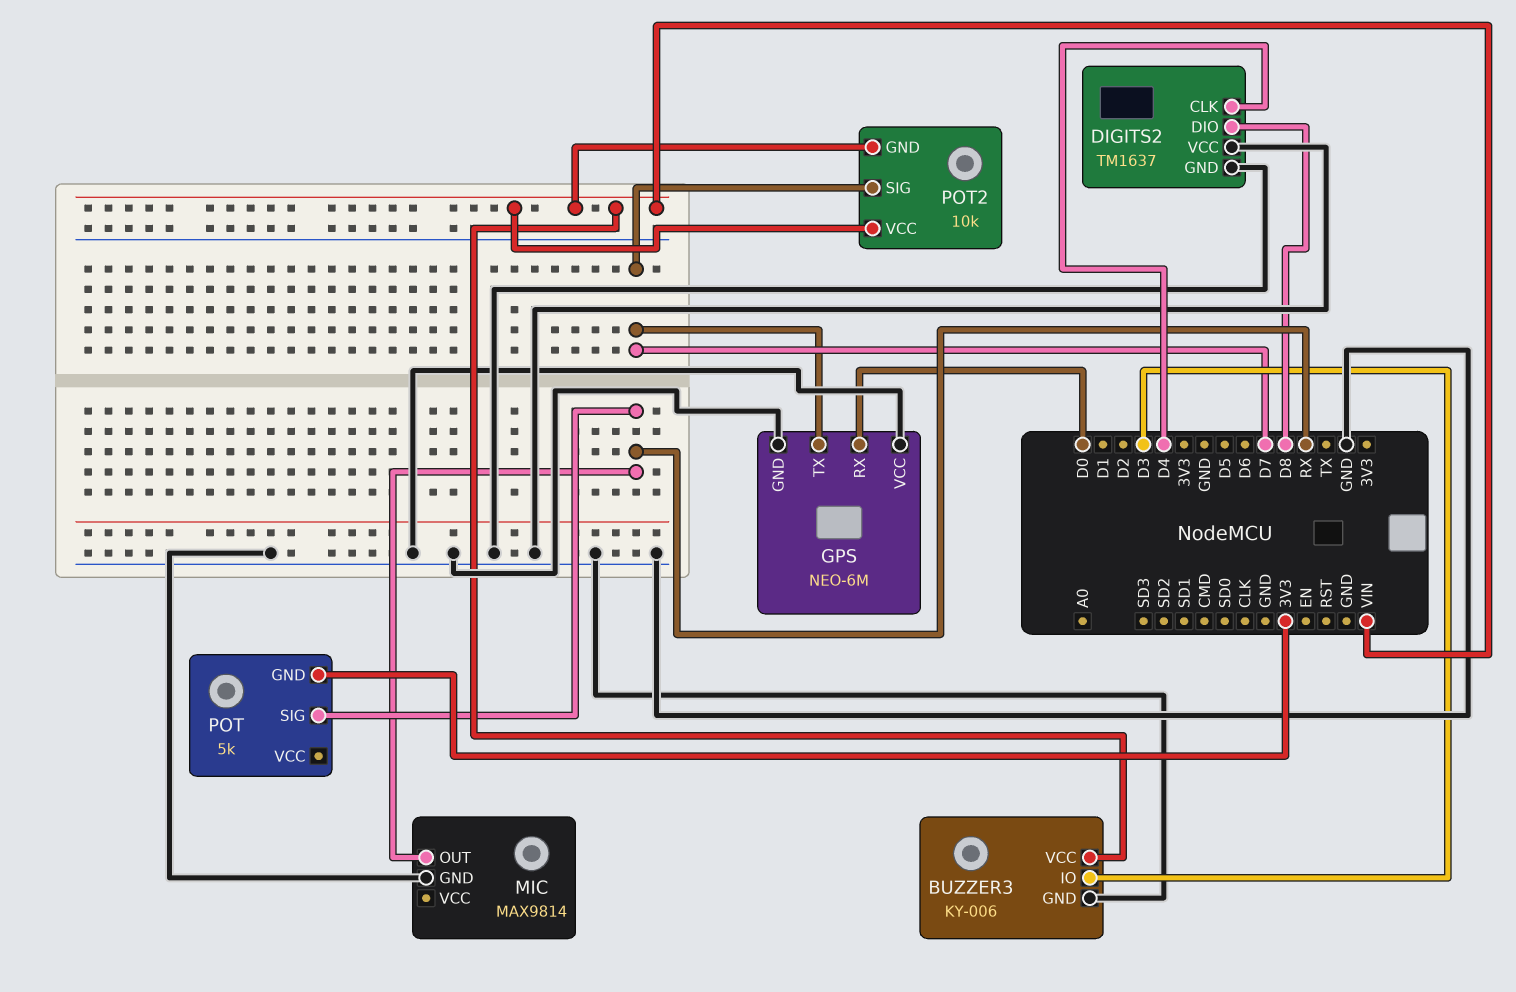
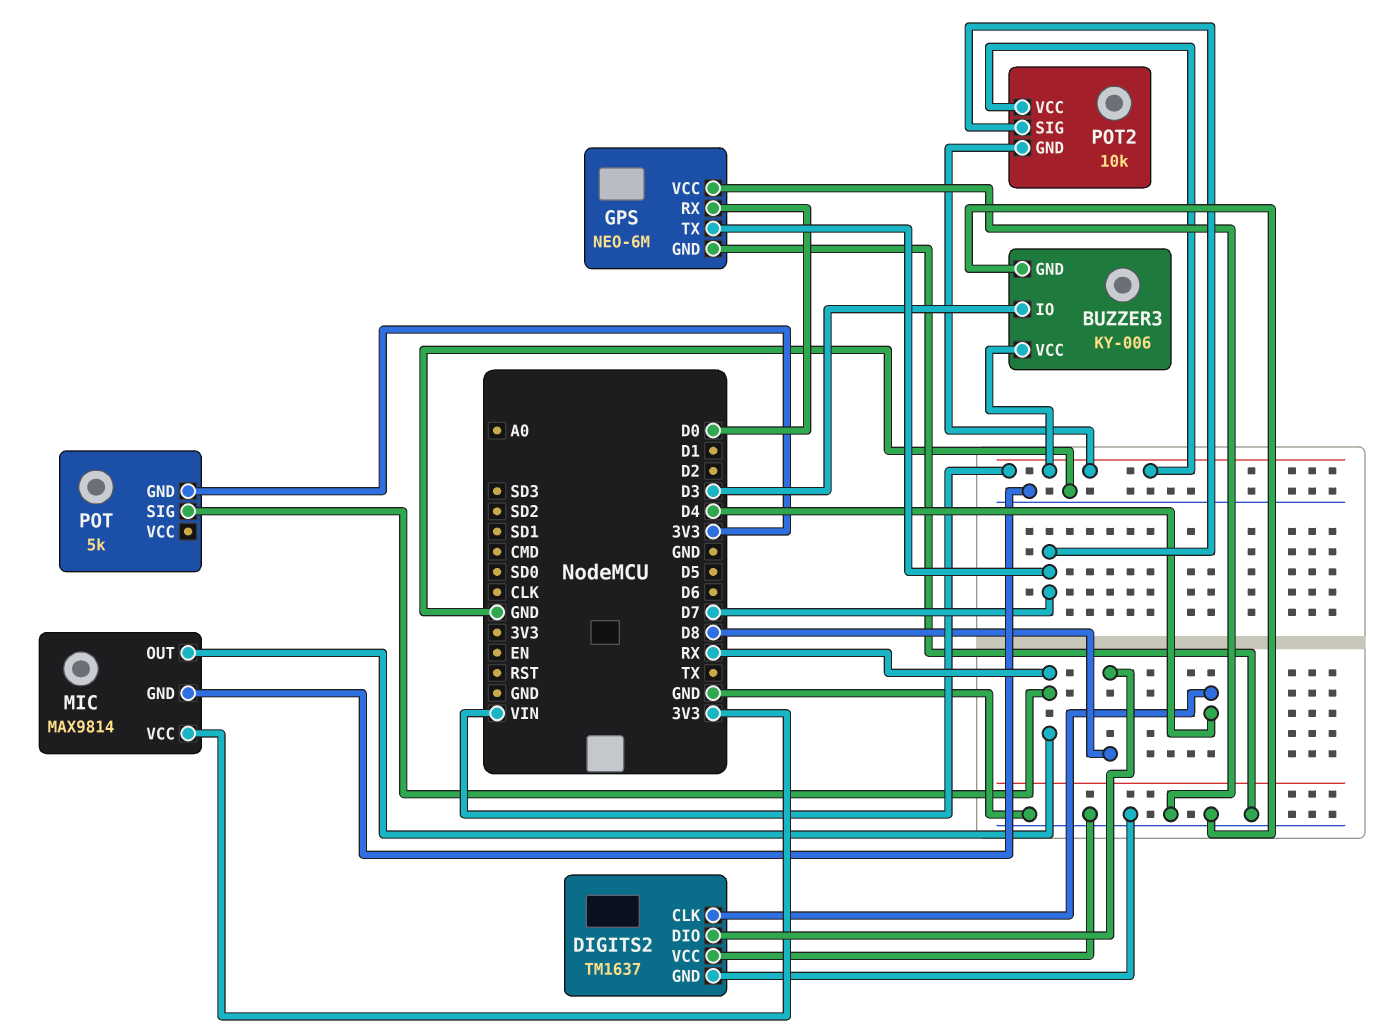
MIC pin VCC: none -> 3V3

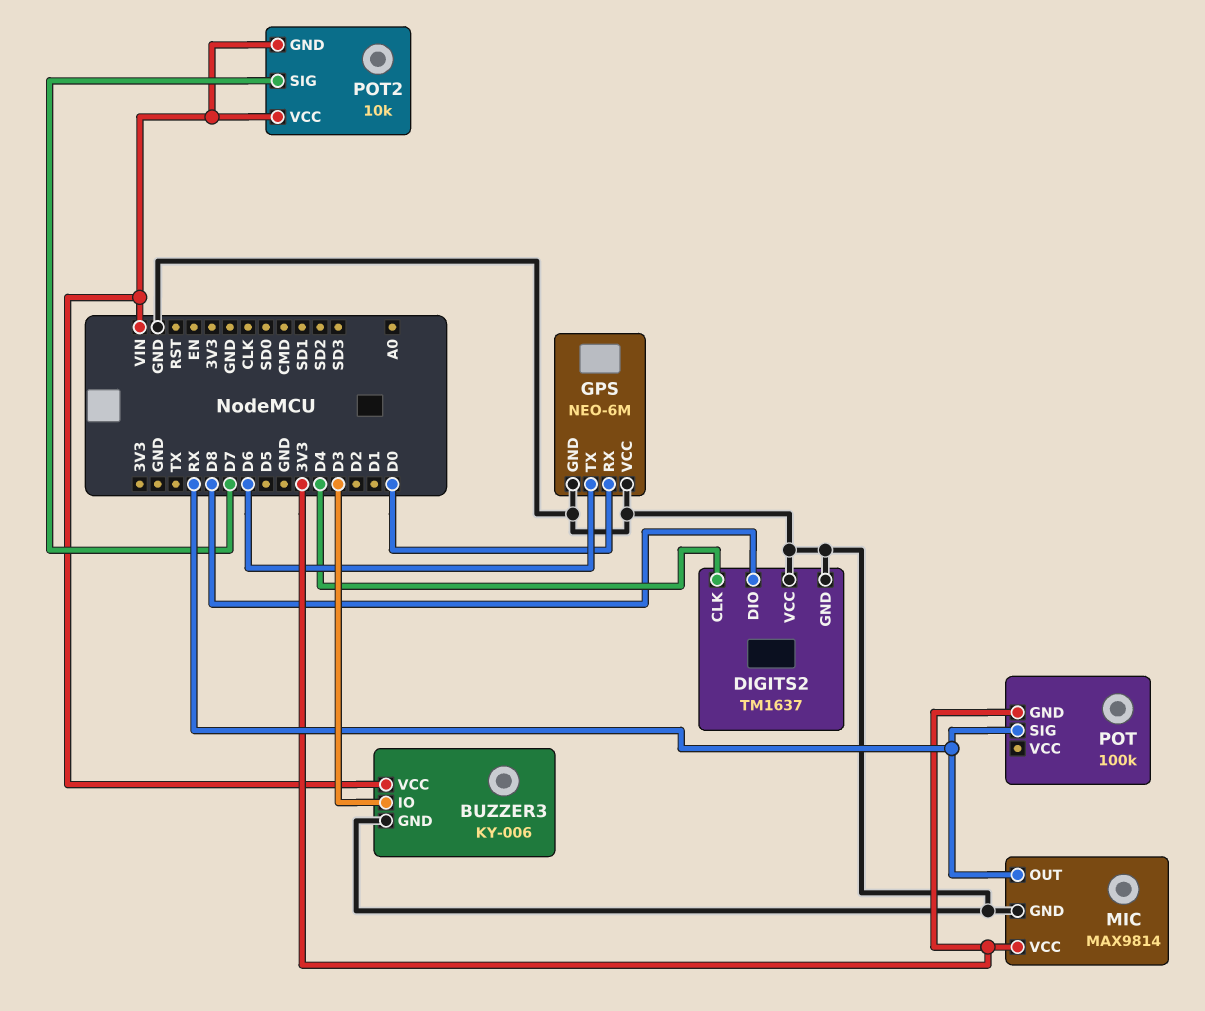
GPS pin TX: D7 -> D6
POT: 5k -> 100k

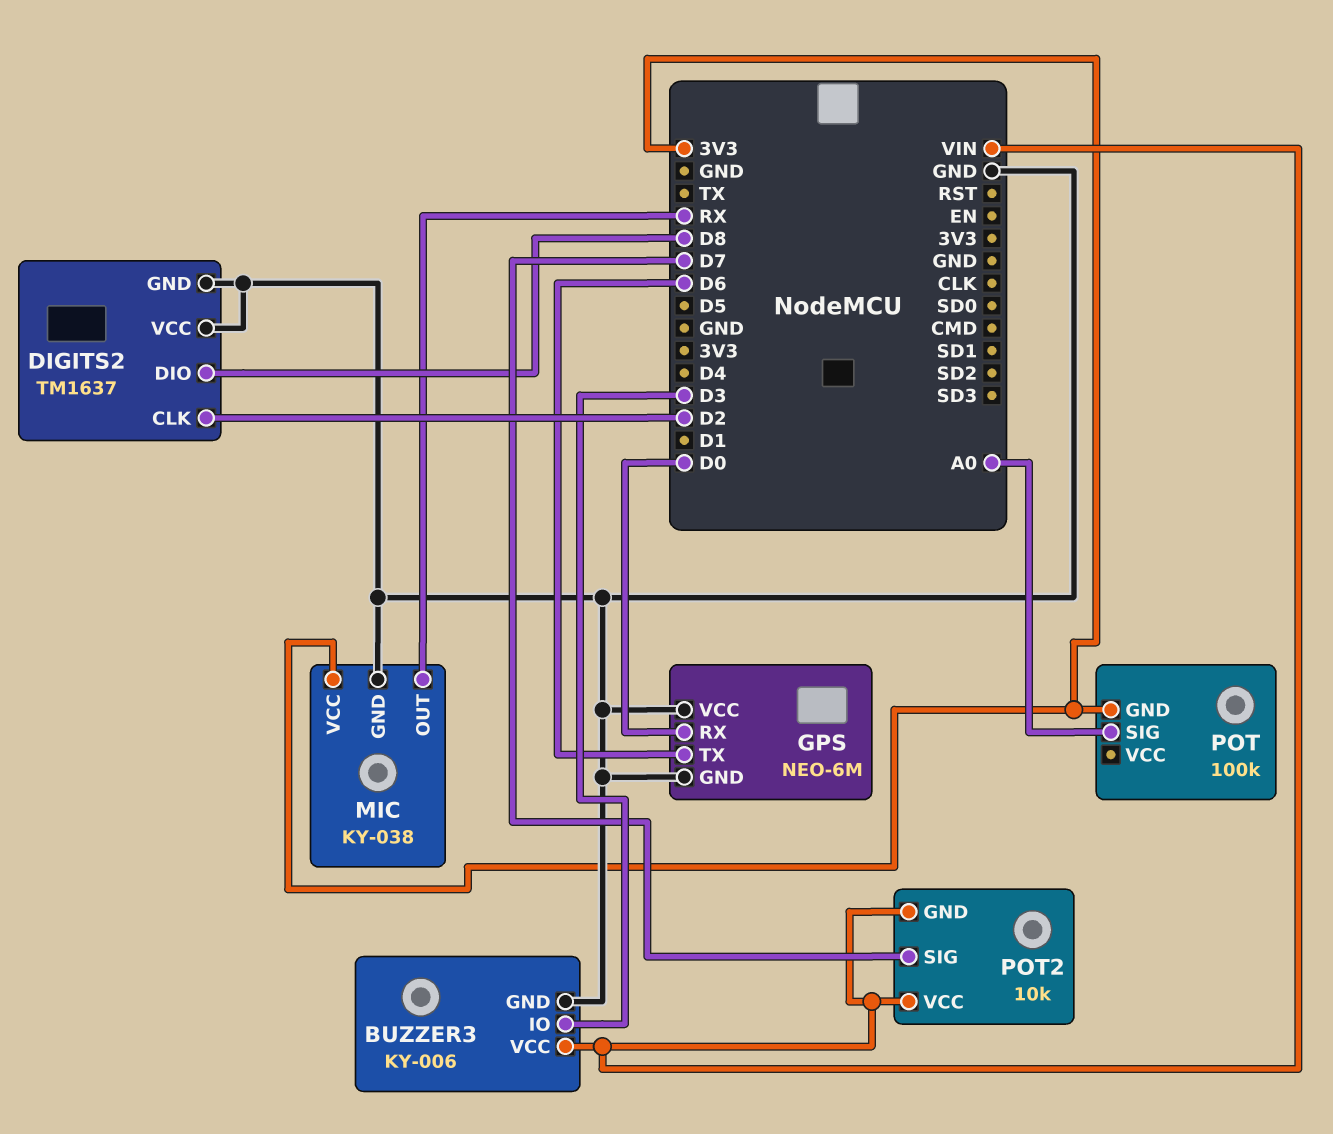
DIGITS2 pin CLK: D4 -> D2
MIC: MAX9814 -> KY-038
POT pin SIG: RX -> A0

